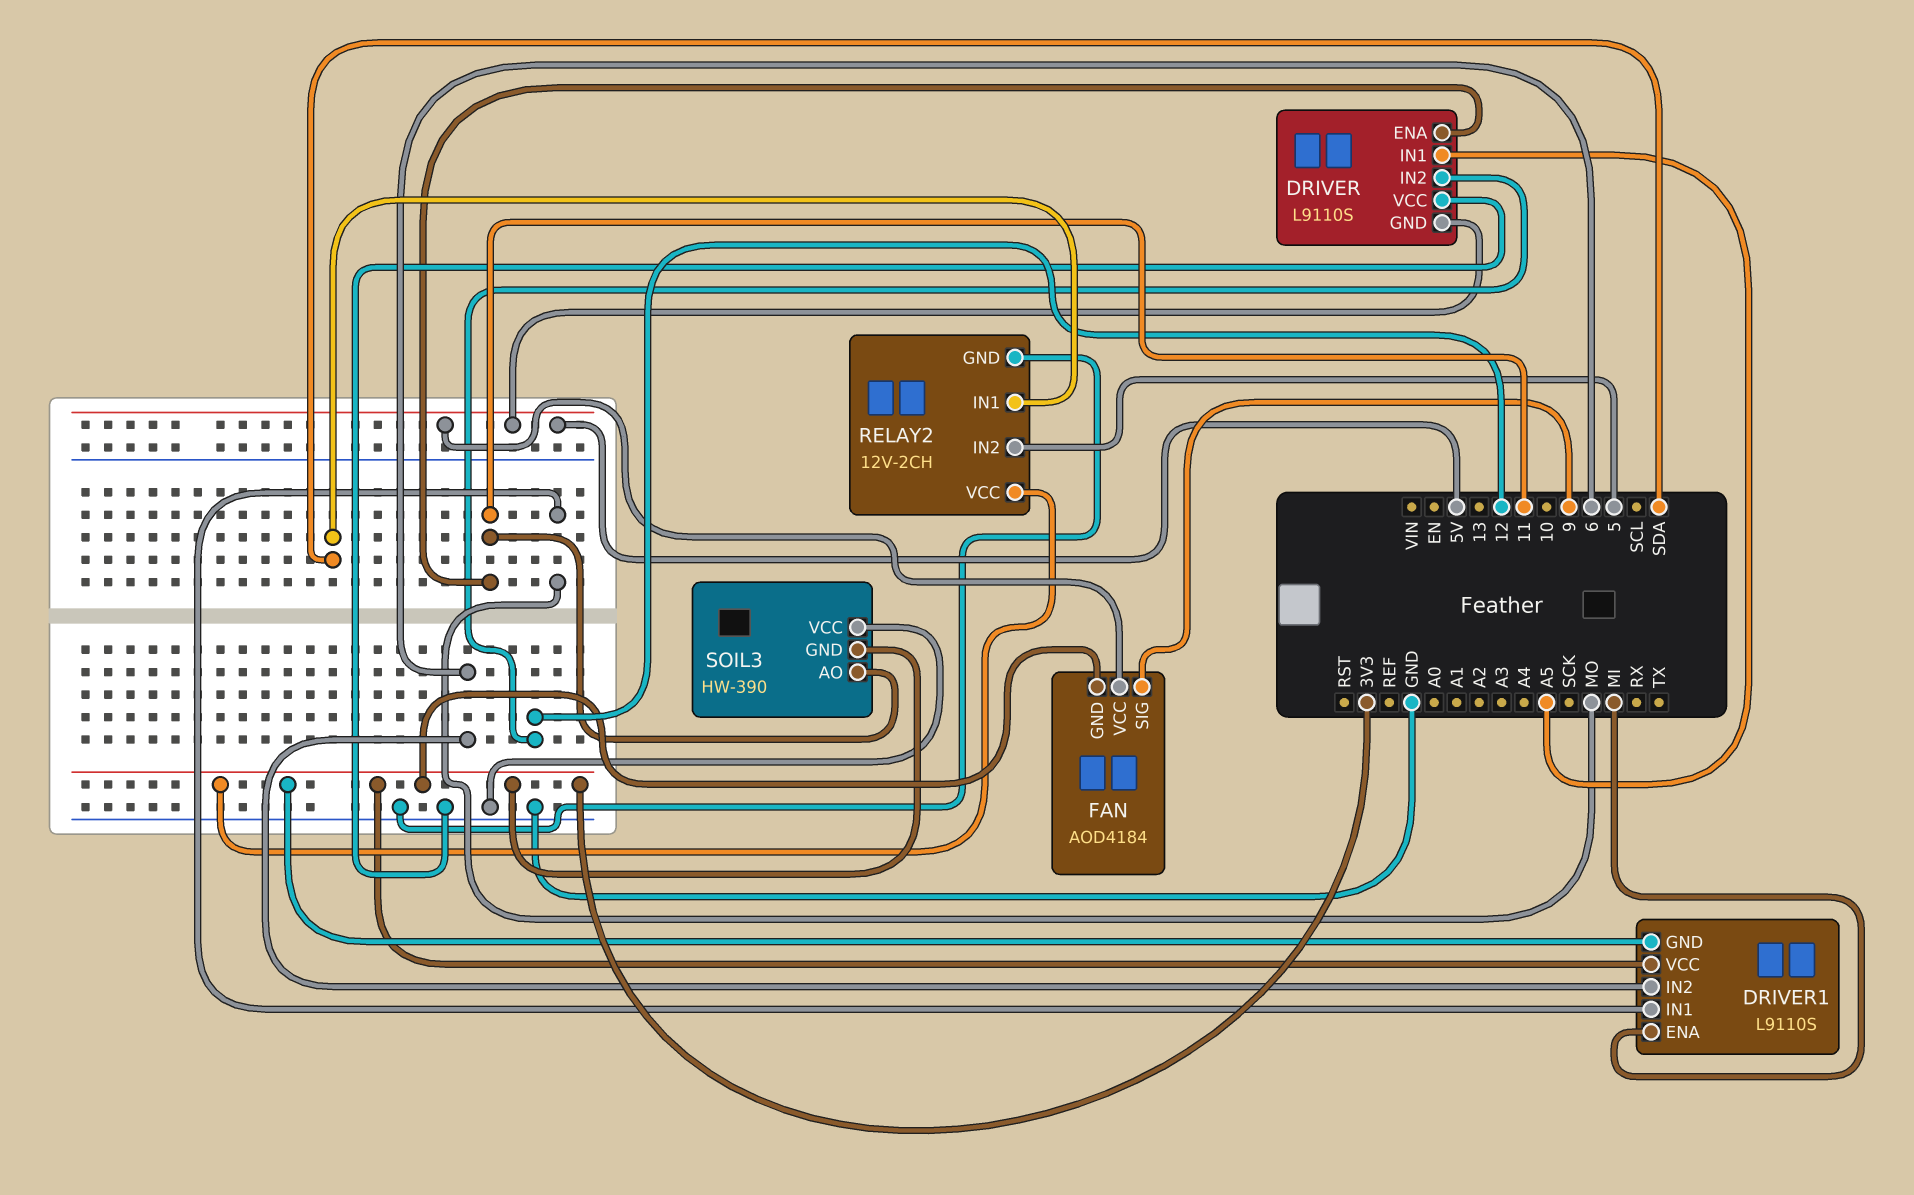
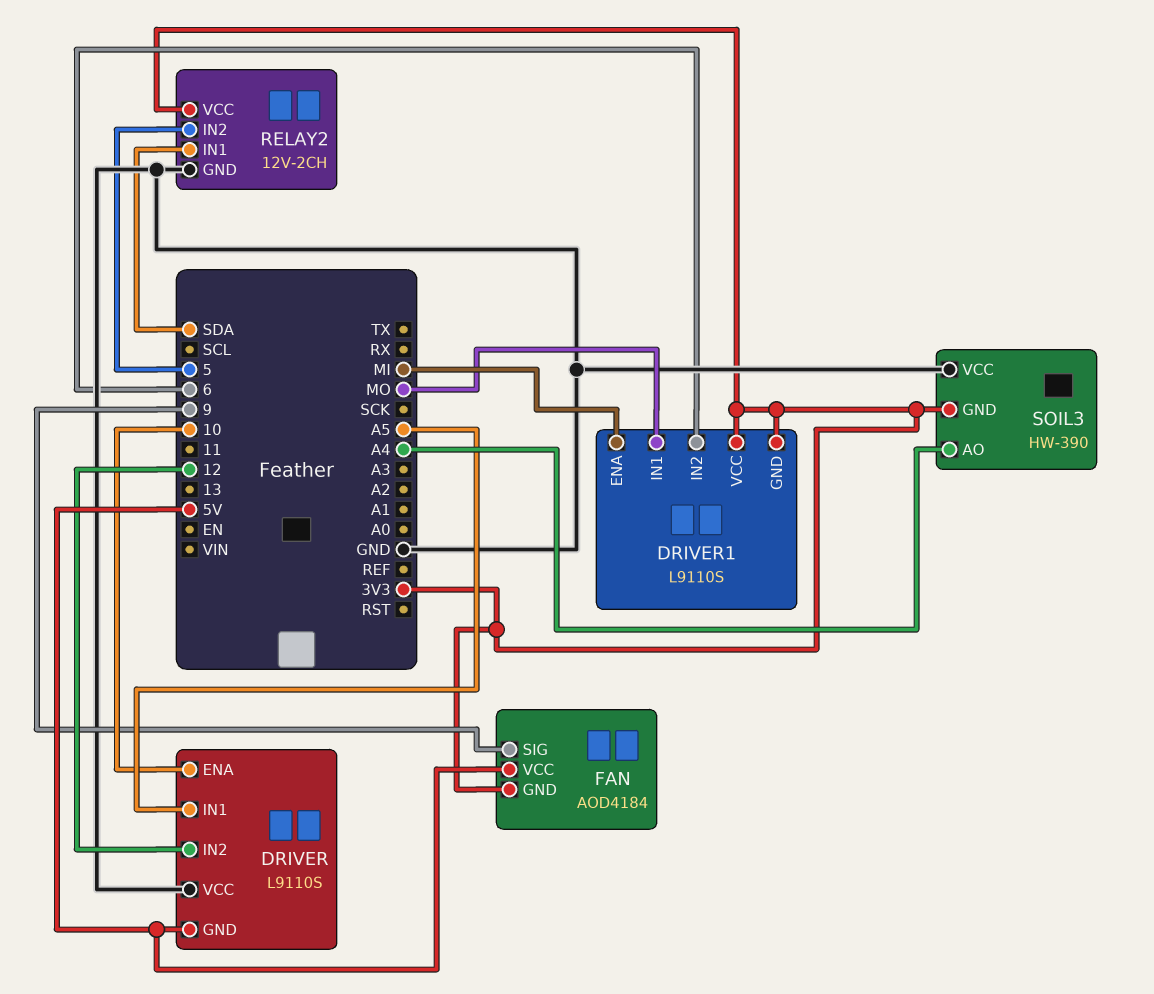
DRIVER pin ENA: 11 -> 10
SOIL3 pin AO: 11 -> A4

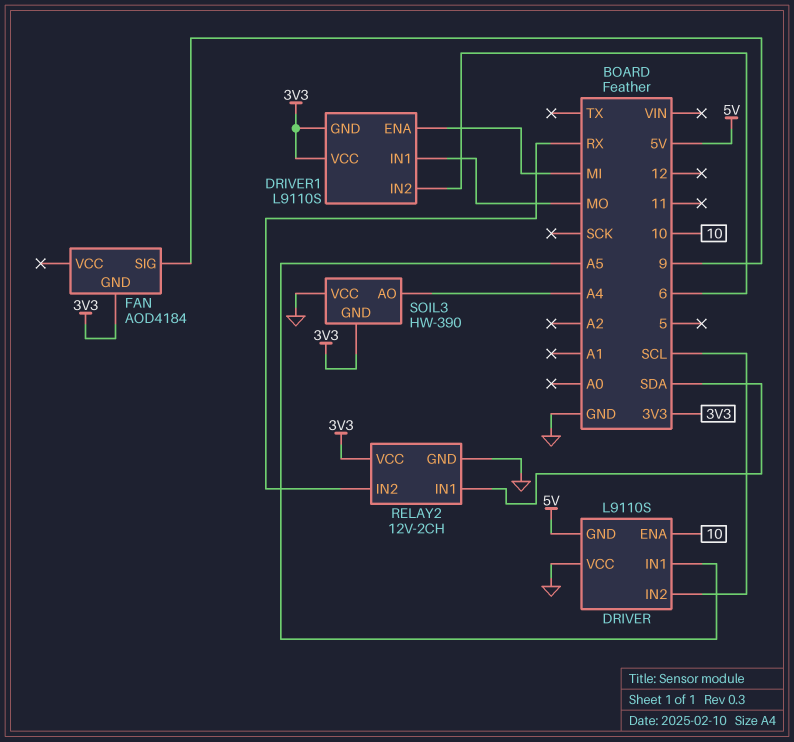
DRIVER pin IN2: 12 -> SCL
FAN pin VCC: 5V -> none
RELAY2 pin IN2: 5 -> RX

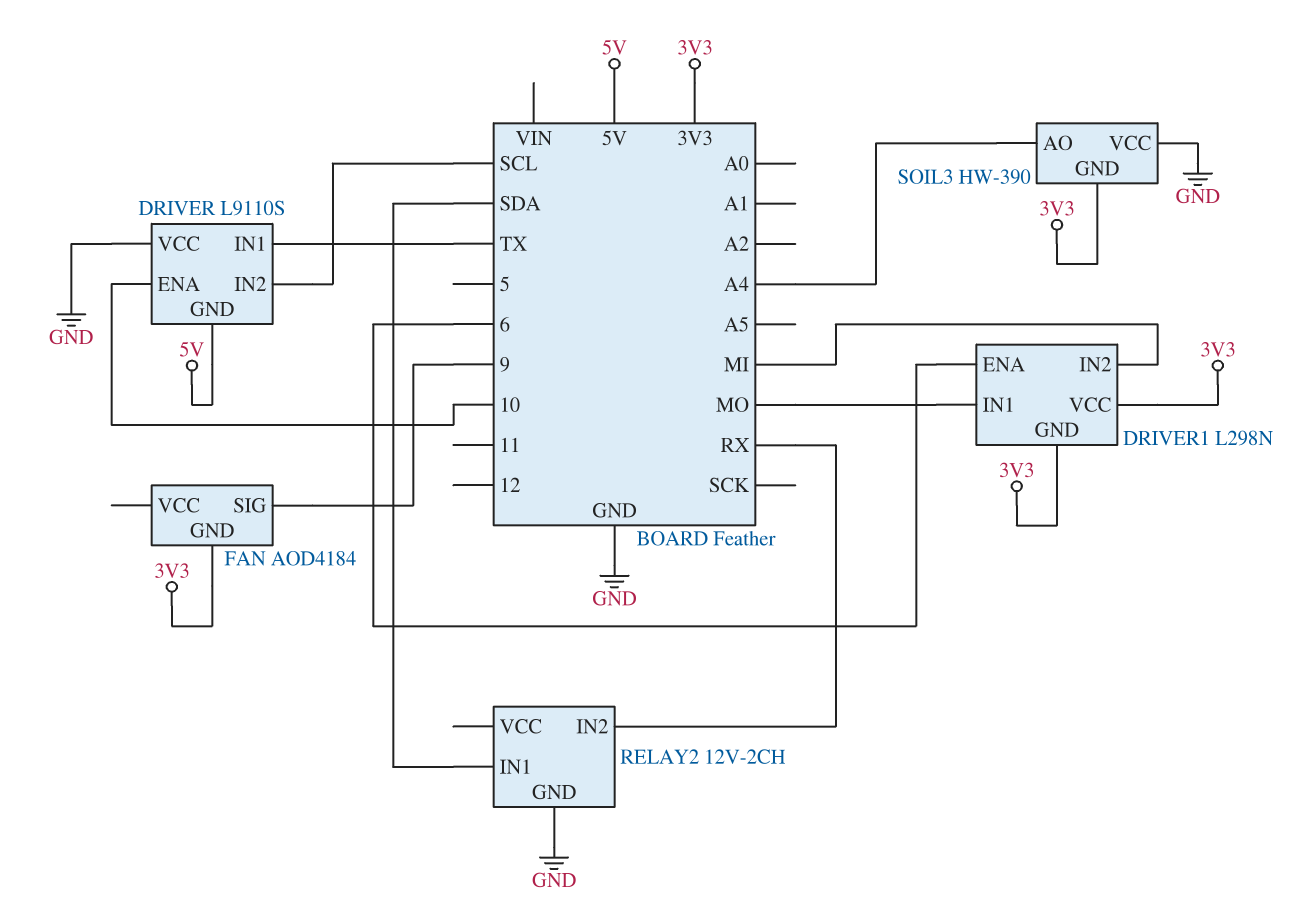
DRIVER pin IN1: A5 -> TX
DRIVER1: L9110S -> L298N
DRIVER1 pin ENA: MI -> 6
DRIVER1 pin IN2: 6 -> MI
RELAY2 pin VCC: 3V3 -> none

